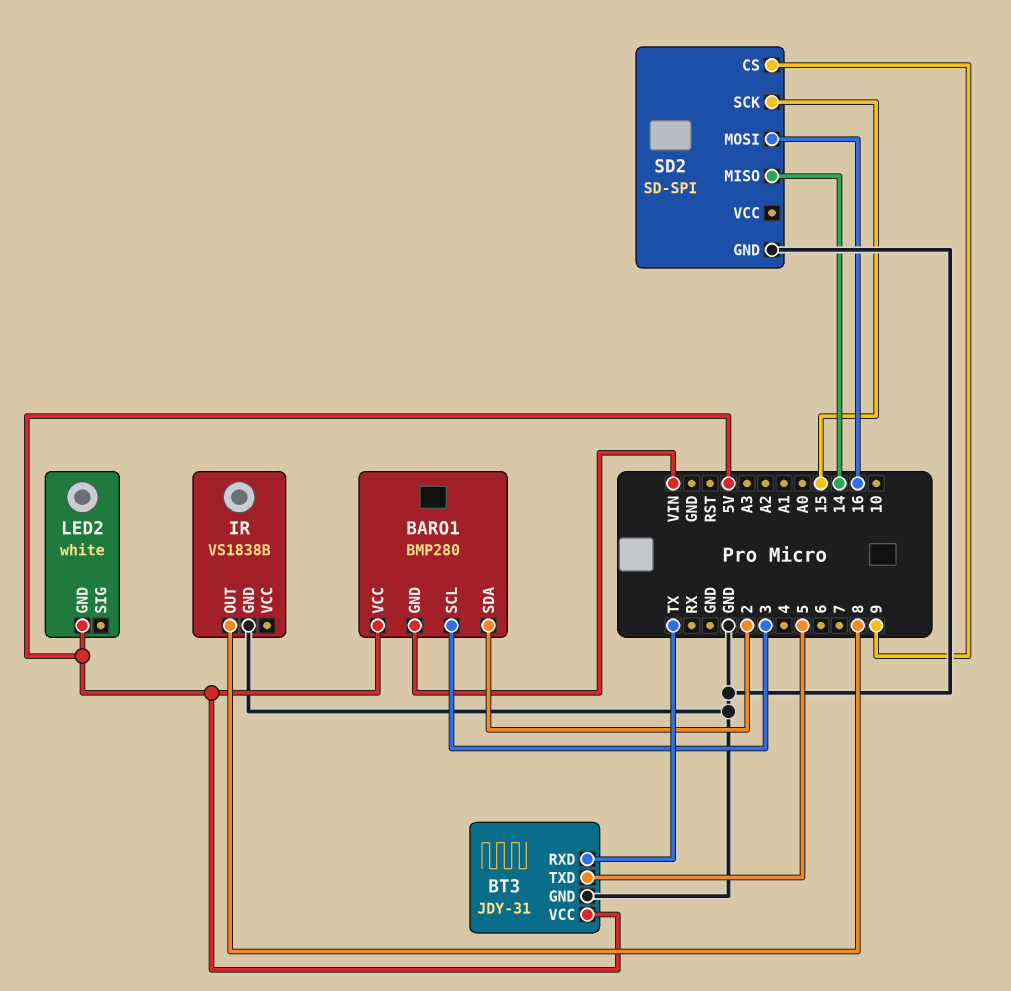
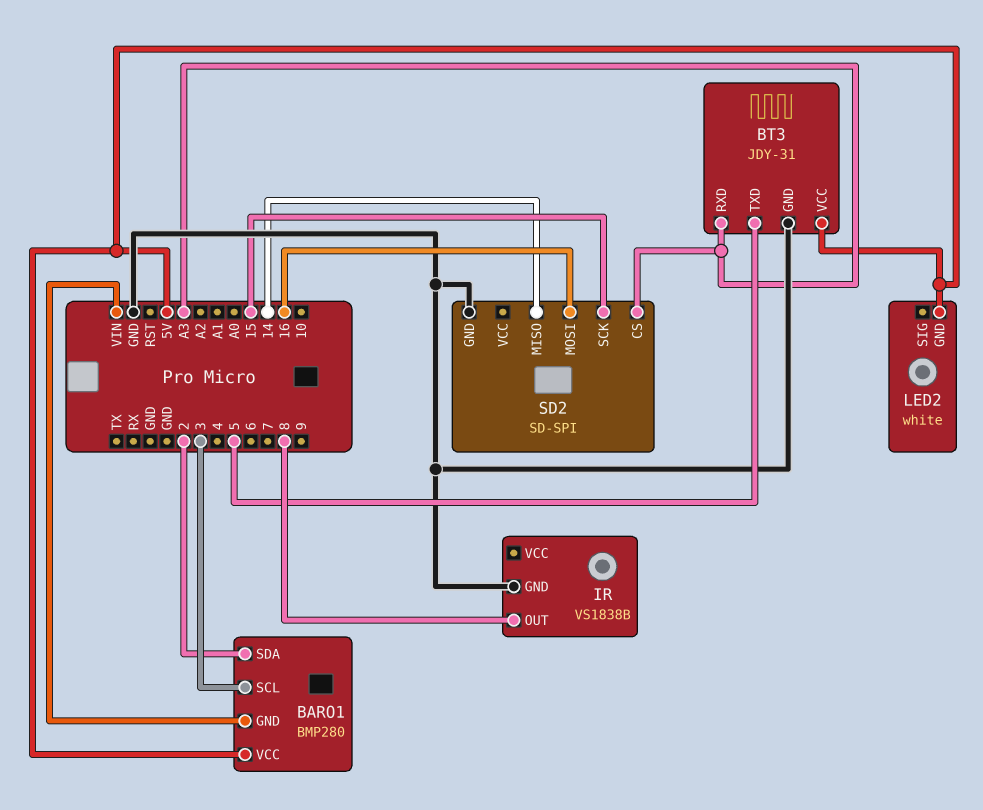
BT3 pin RXD: TX -> A3
SD2 pin CS: 9 -> A3

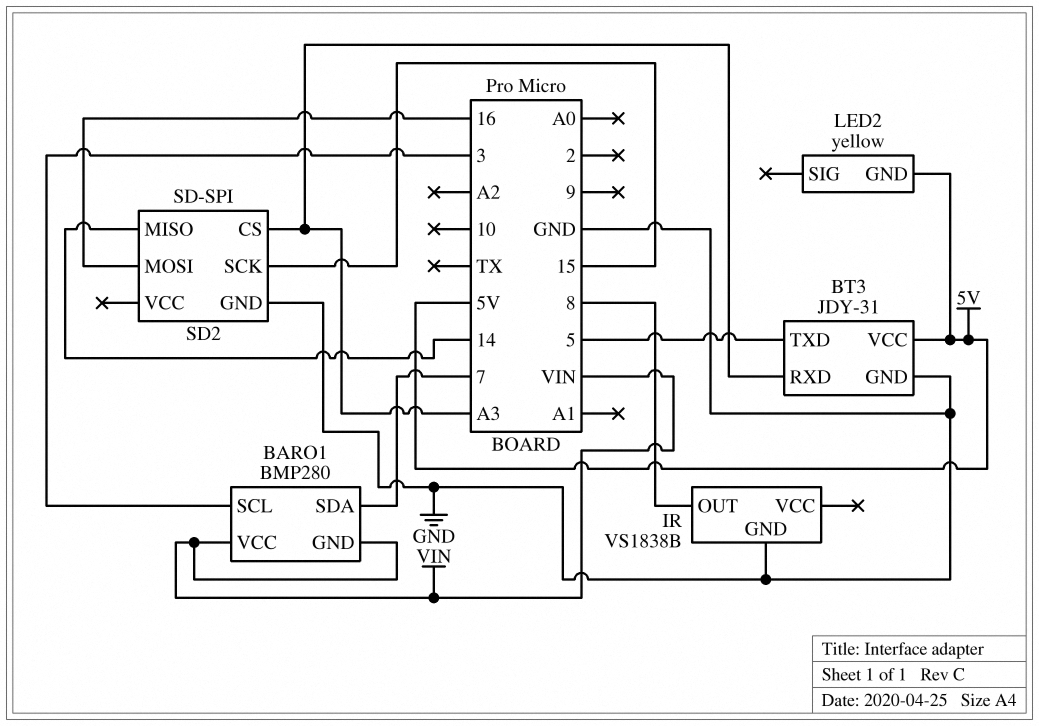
BARO1 pin SDA: 2 -> 7
BARO1 pin VCC: 5V -> VIN
LED2: white -> yellow

